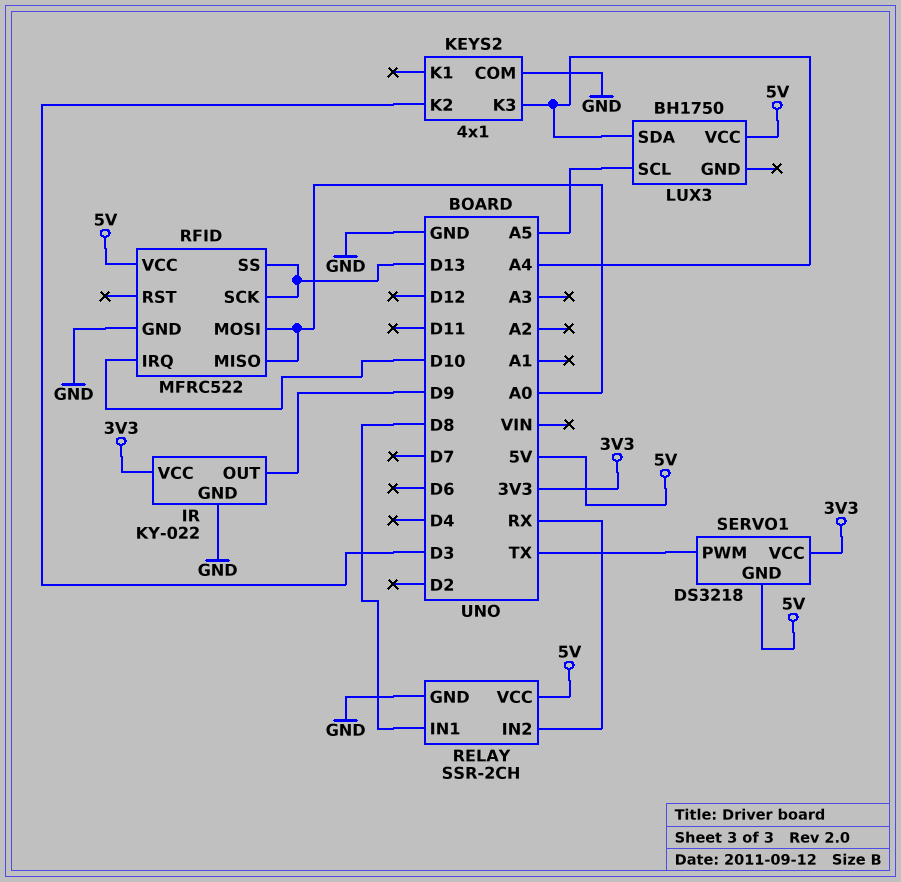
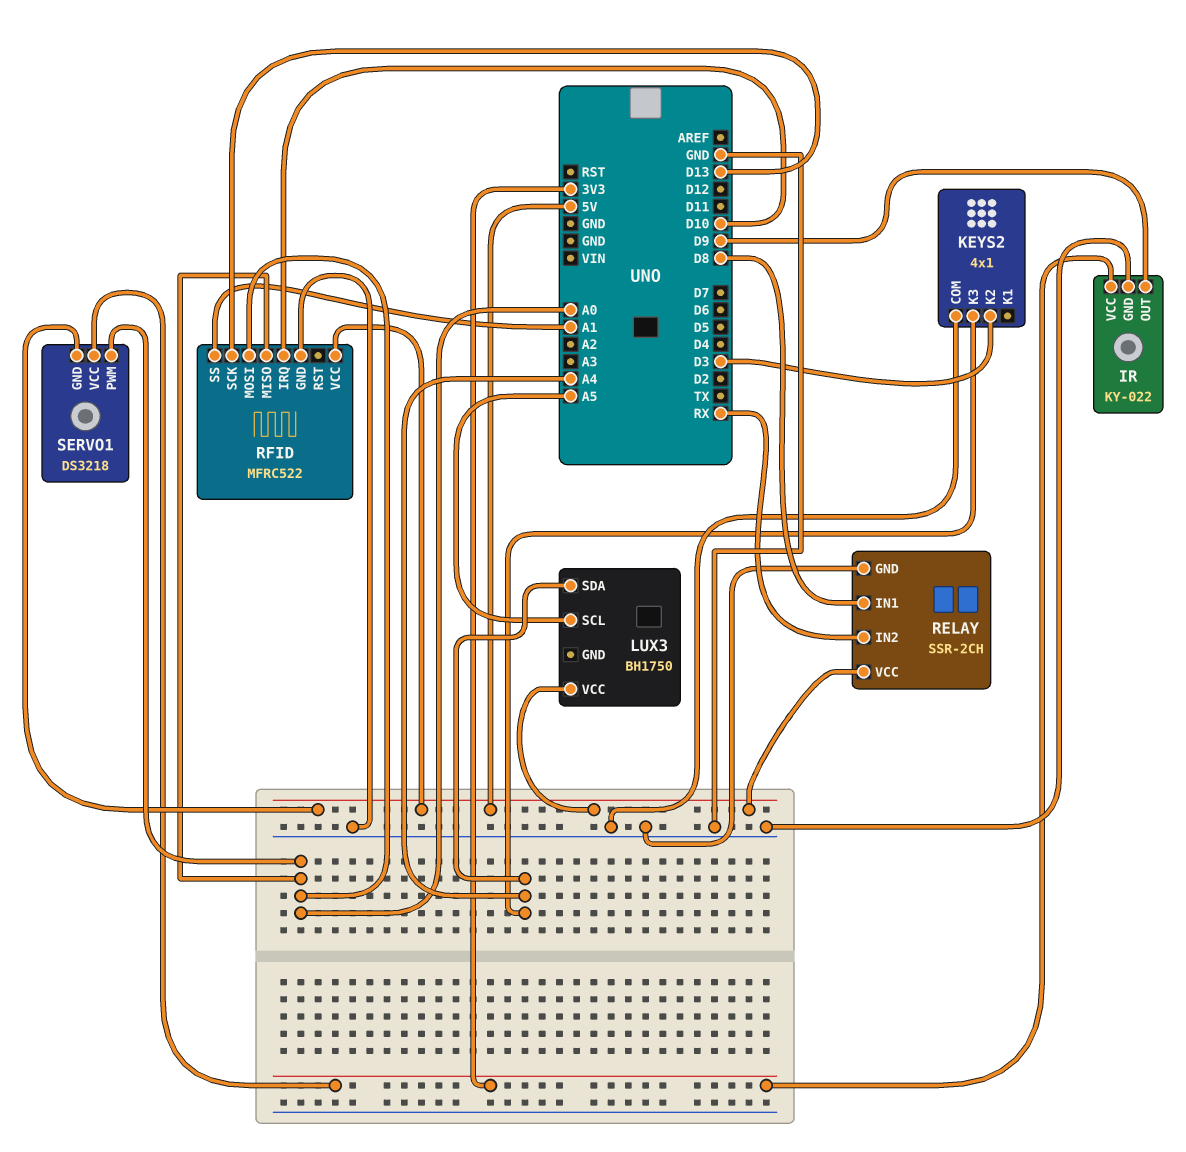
RFID pin SS: D13 -> A1
SERVO1 pin PWM: TX -> A0

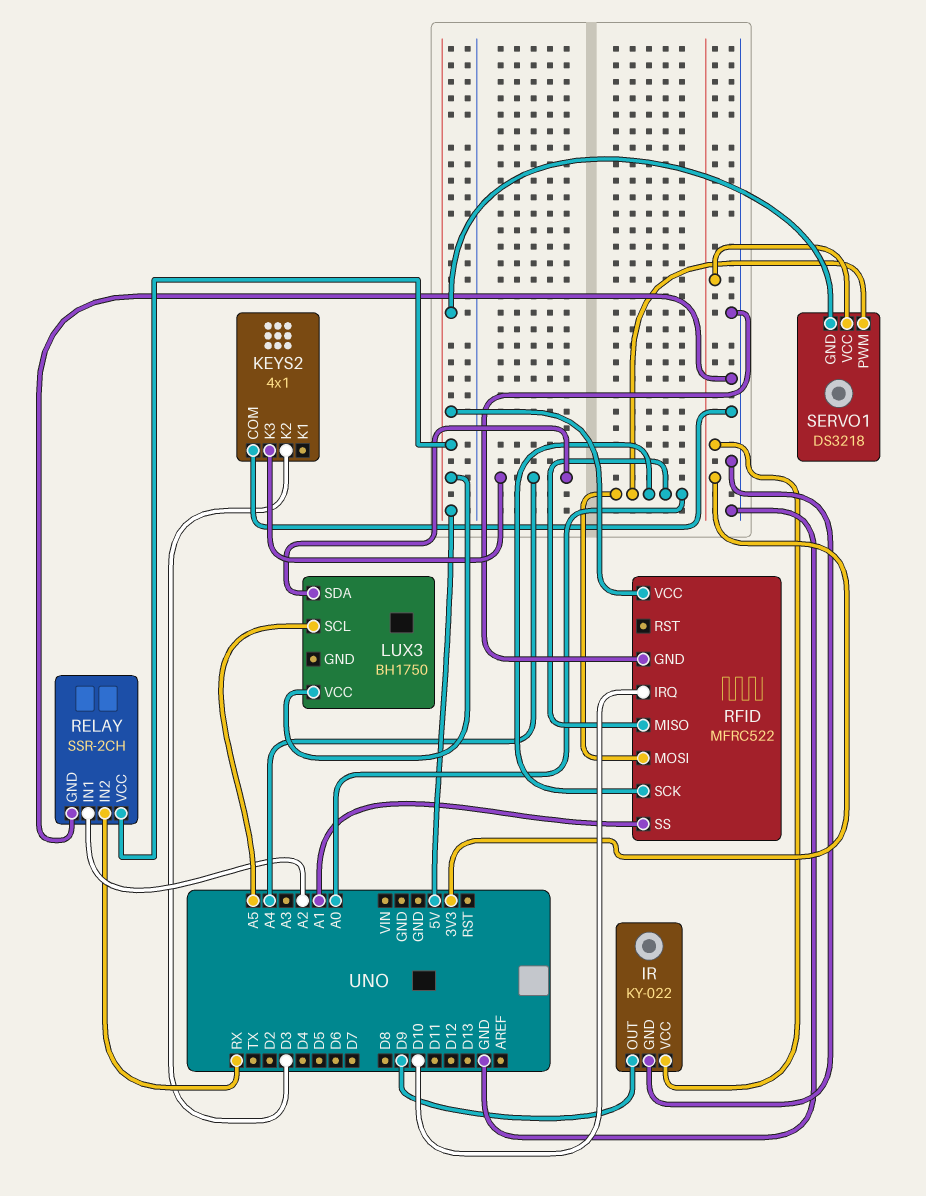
RELAY pin IN1: D8 -> A2
RFID pin SCK: D13 -> A0

